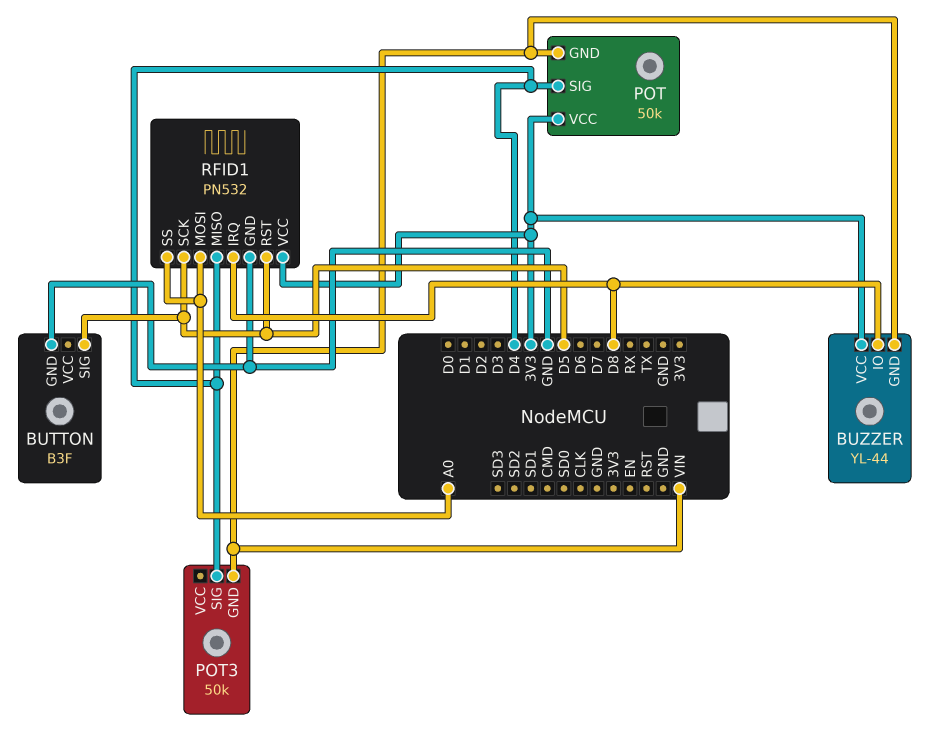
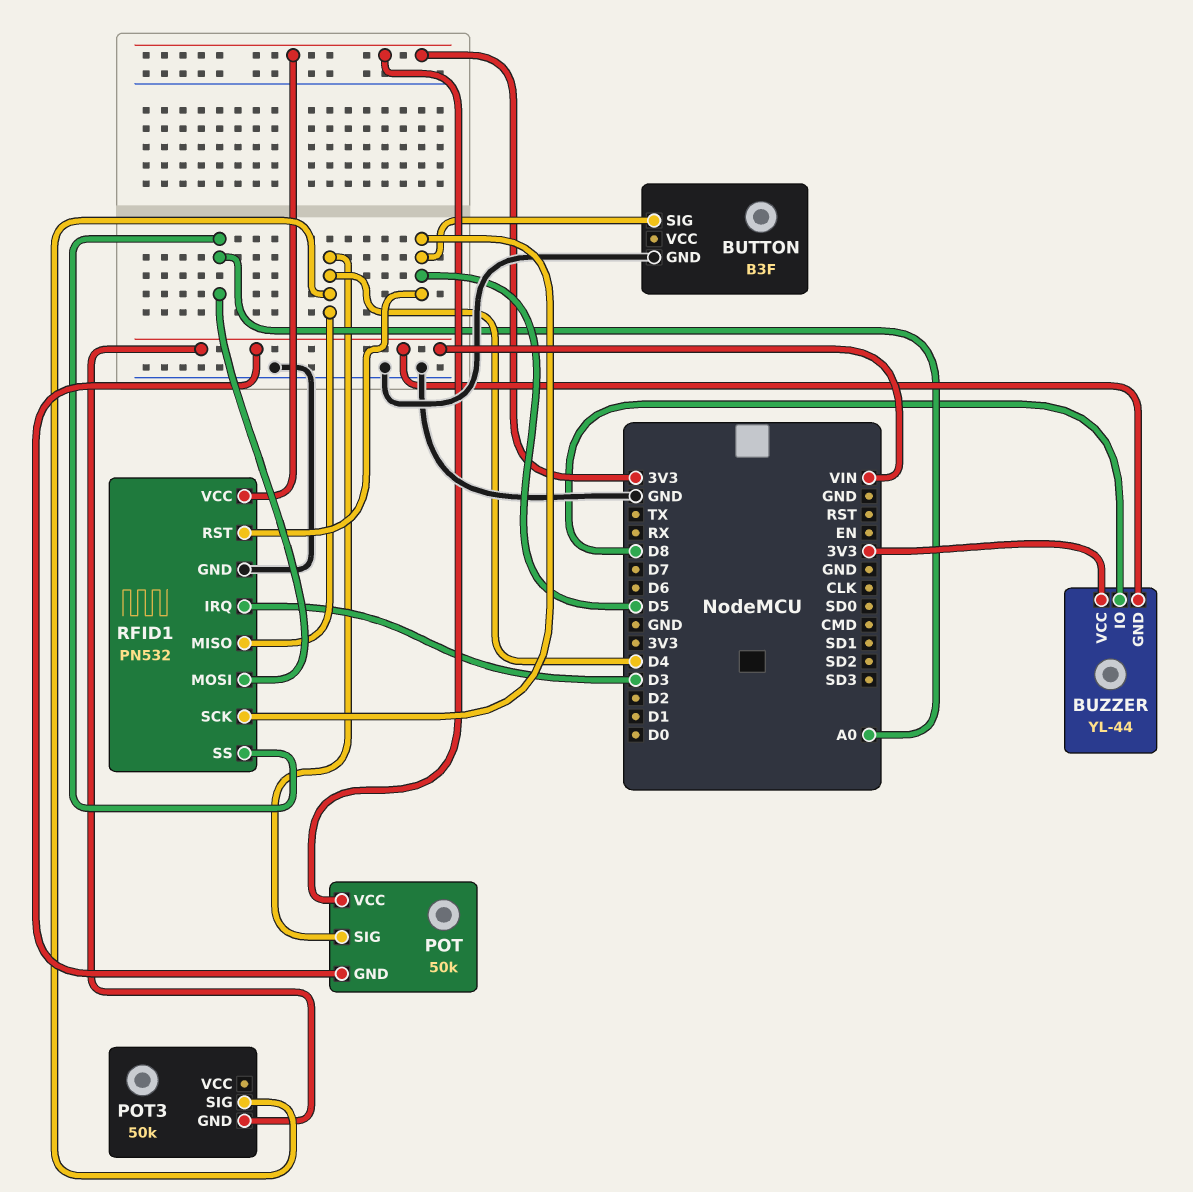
RFID1 pin IRQ: D8 -> D3

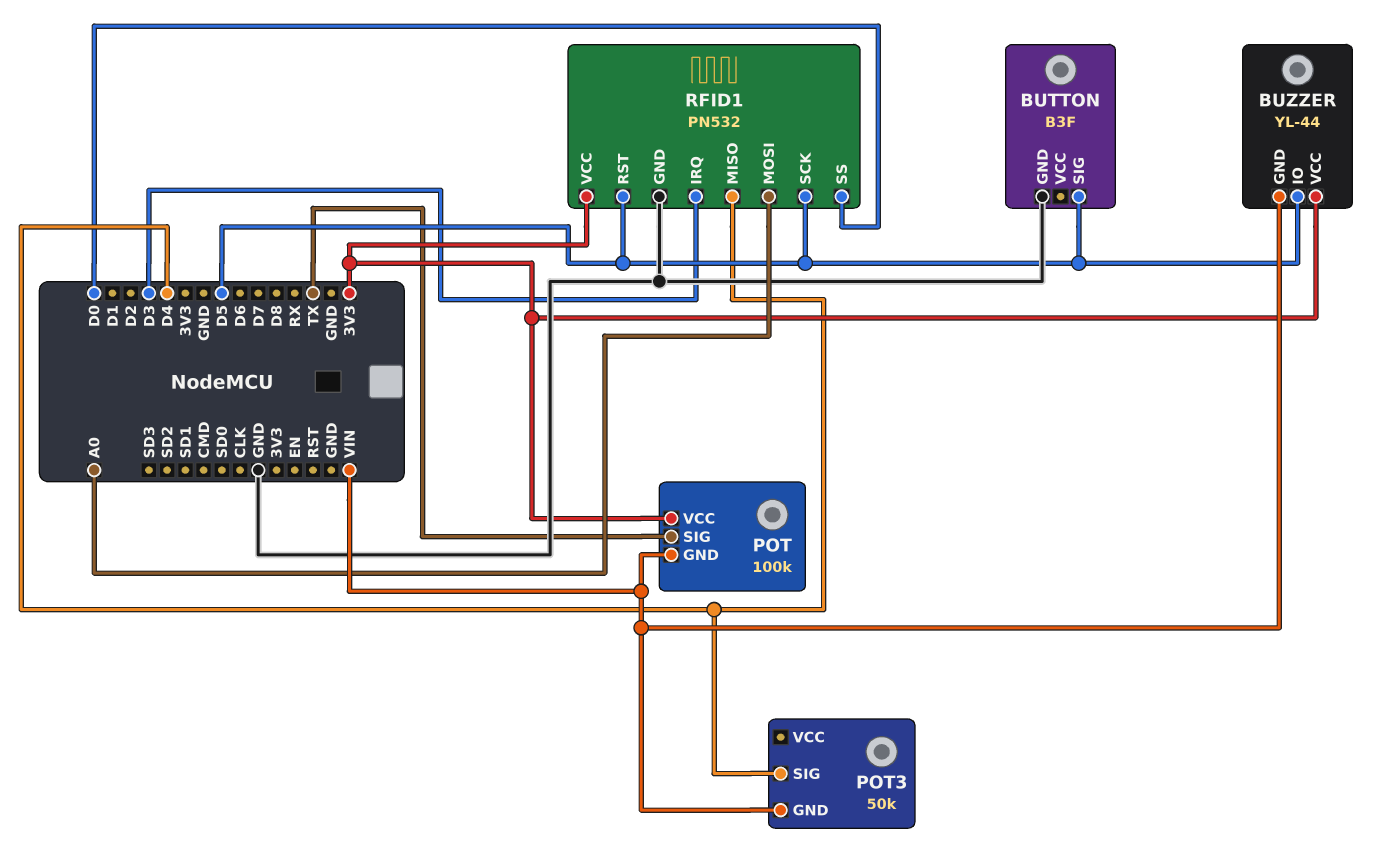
BUZZER pin IO: D8 -> D5
POT: 50k -> 100k
POT pin SIG: D4 -> TX
RFID1 pin SS: A0 -> D0

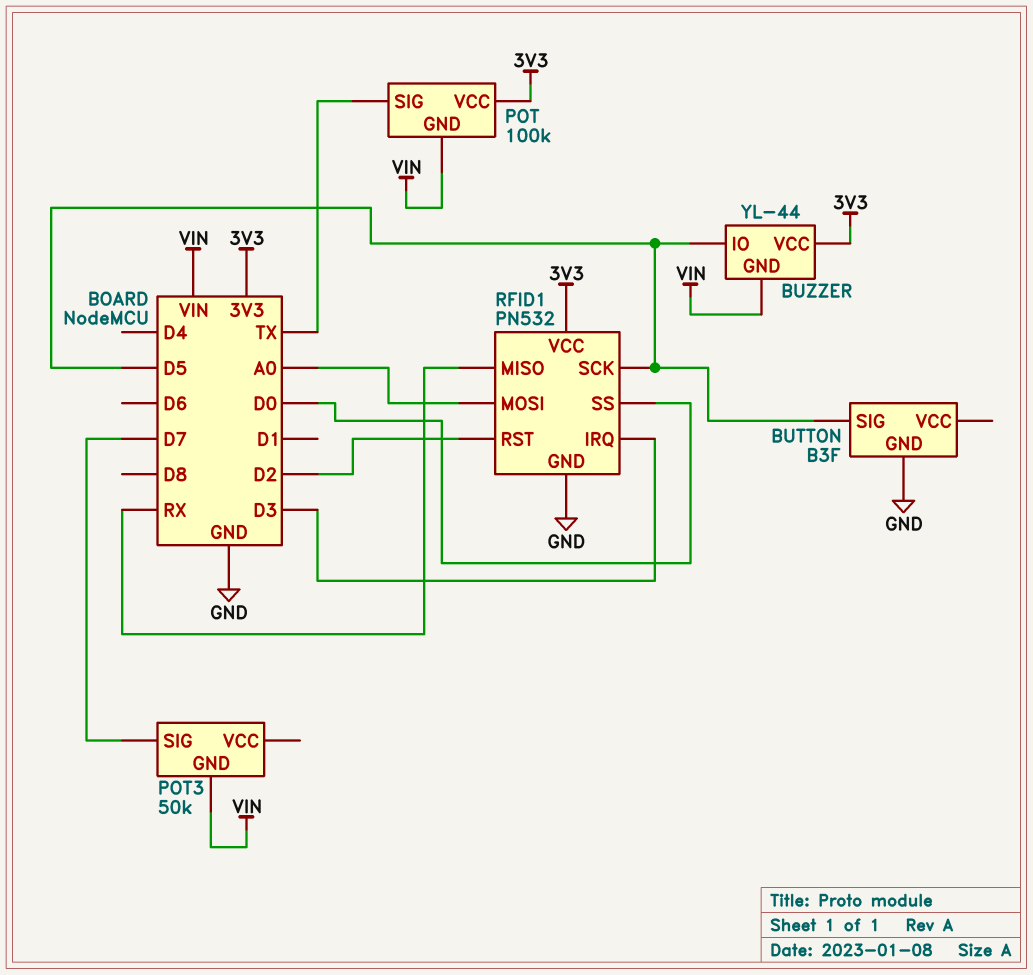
POT3 pin SIG: D4 -> D7
RFID1 pin MISO: D4 -> RX
RFID1 pin RST: D5 -> D2

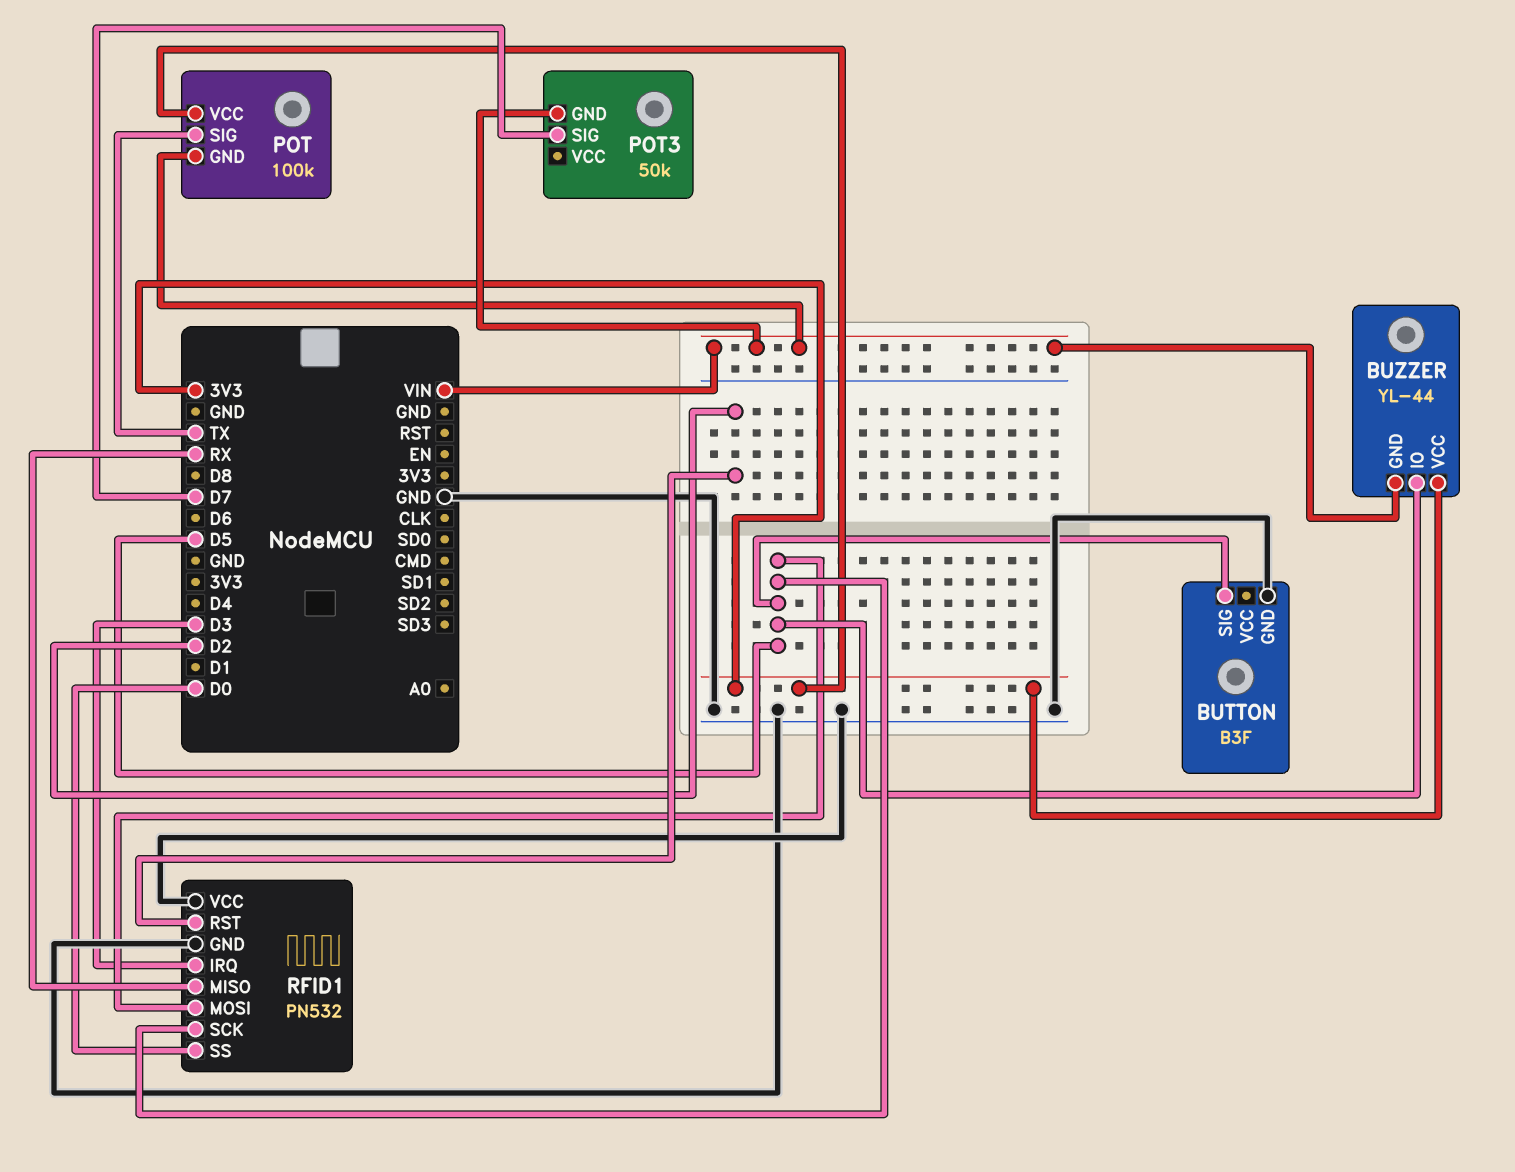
RFID1 pin MOSI: A0 -> D5
RFID1 pin VCC: 3V3 -> GND

